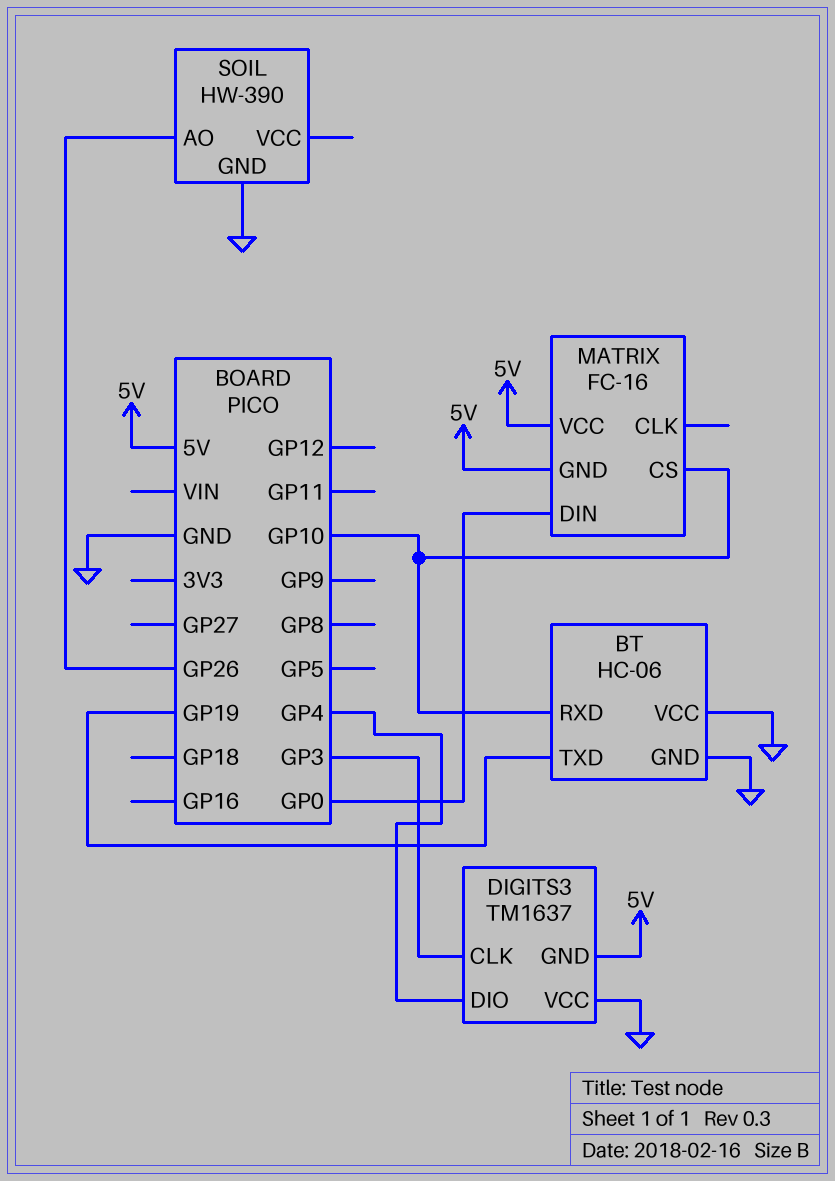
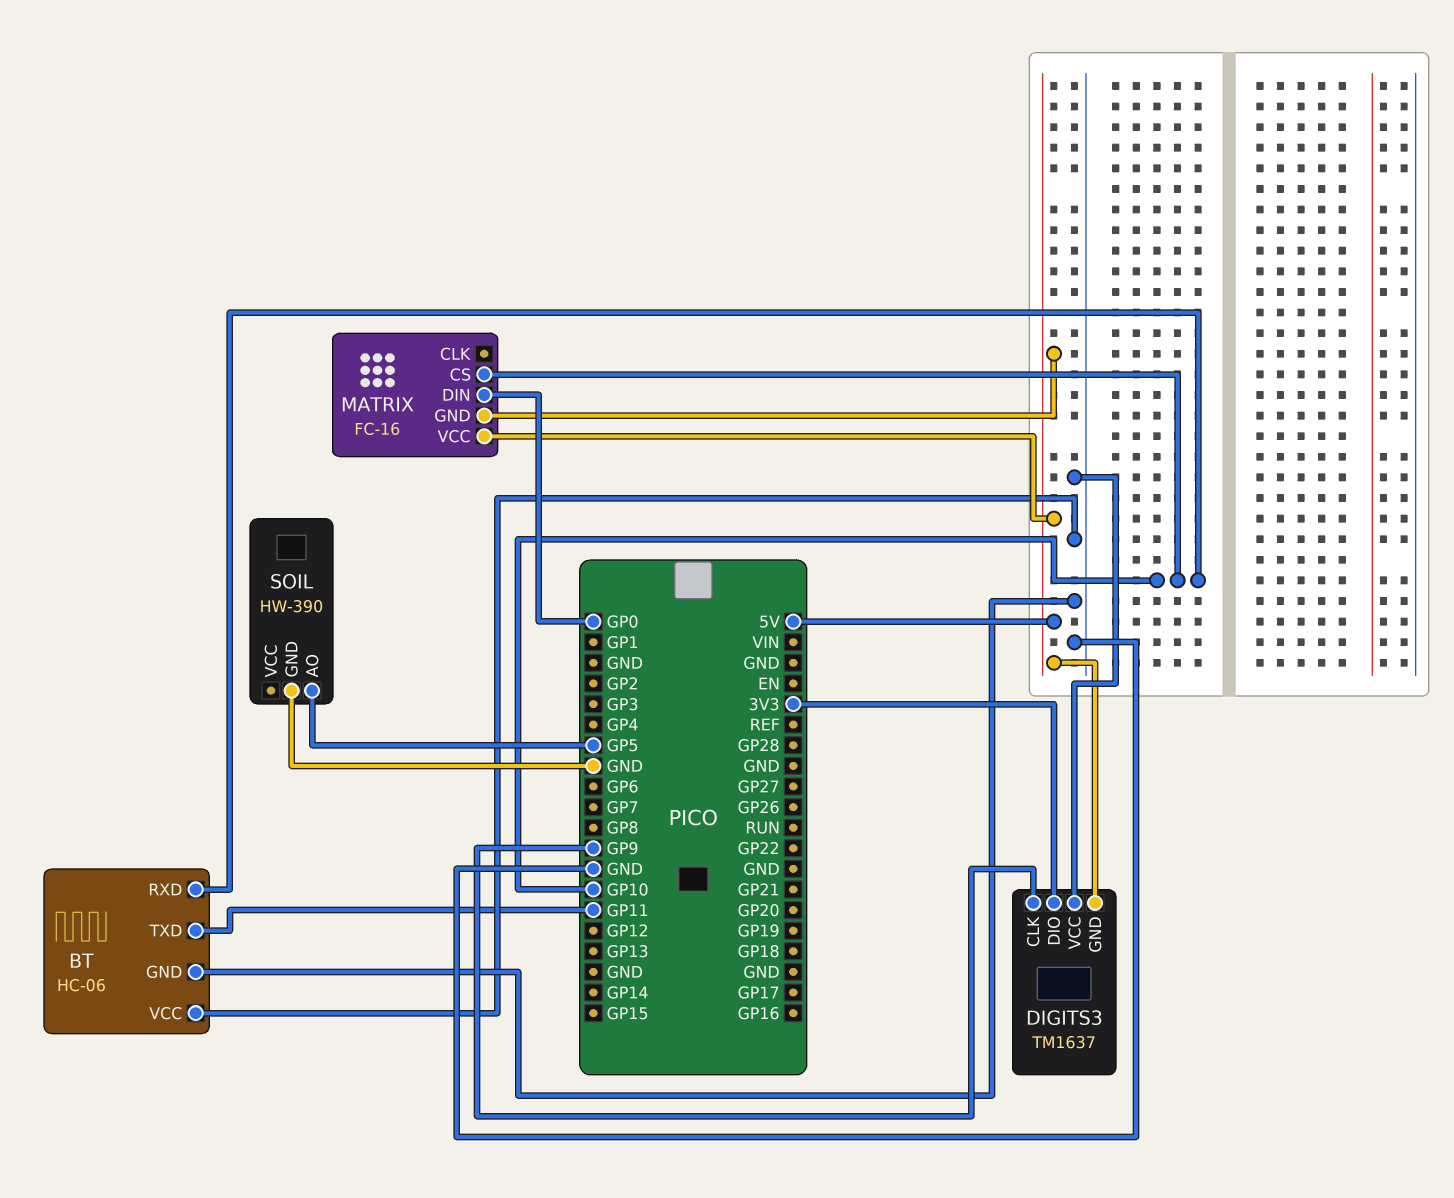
BT pin TXD: GP19 -> GP11
DIGITS3 pin CLK: GP3 -> GP9
DIGITS3 pin DIO: GP4 -> 3V3
SOIL pin AO: GP26 -> GP5

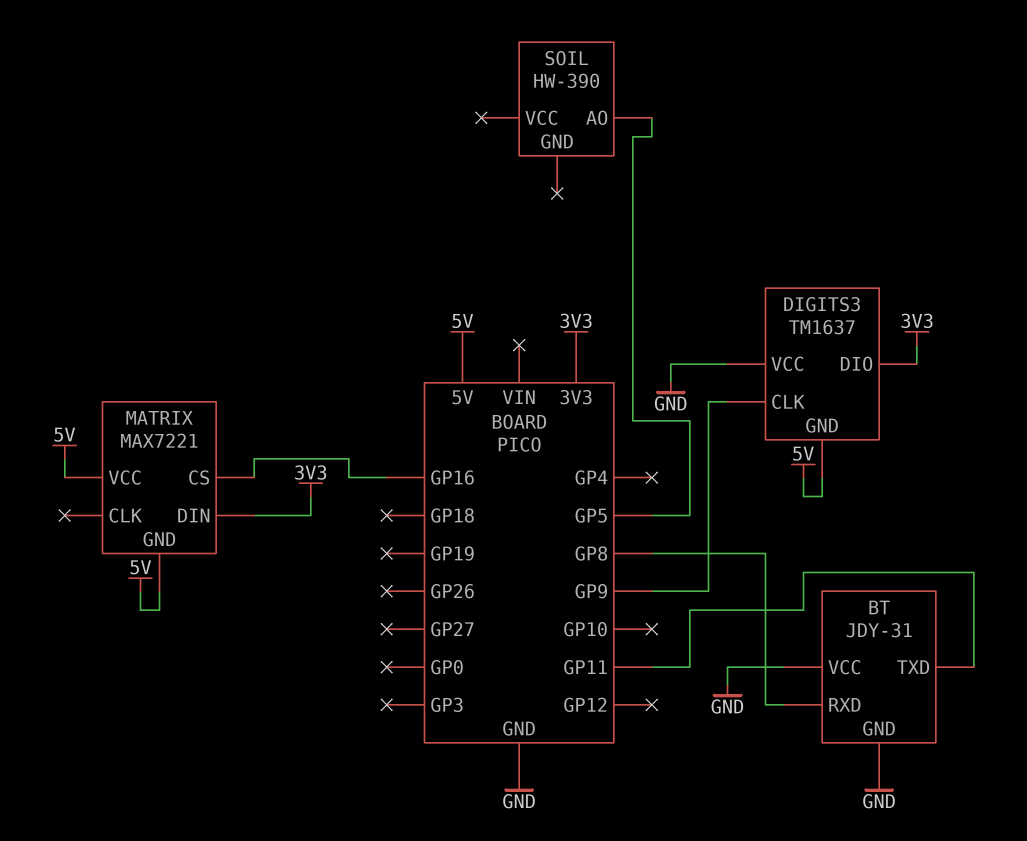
BT: HC-06 -> JDY-31
BT pin RXD: GP10 -> GP8
MATRIX: FC-16 -> MAX7221
MATRIX pin CS: GP10 -> GP16
MATRIX pin DIN: GP0 -> 3V3
SOIL pin GND: GND -> none

